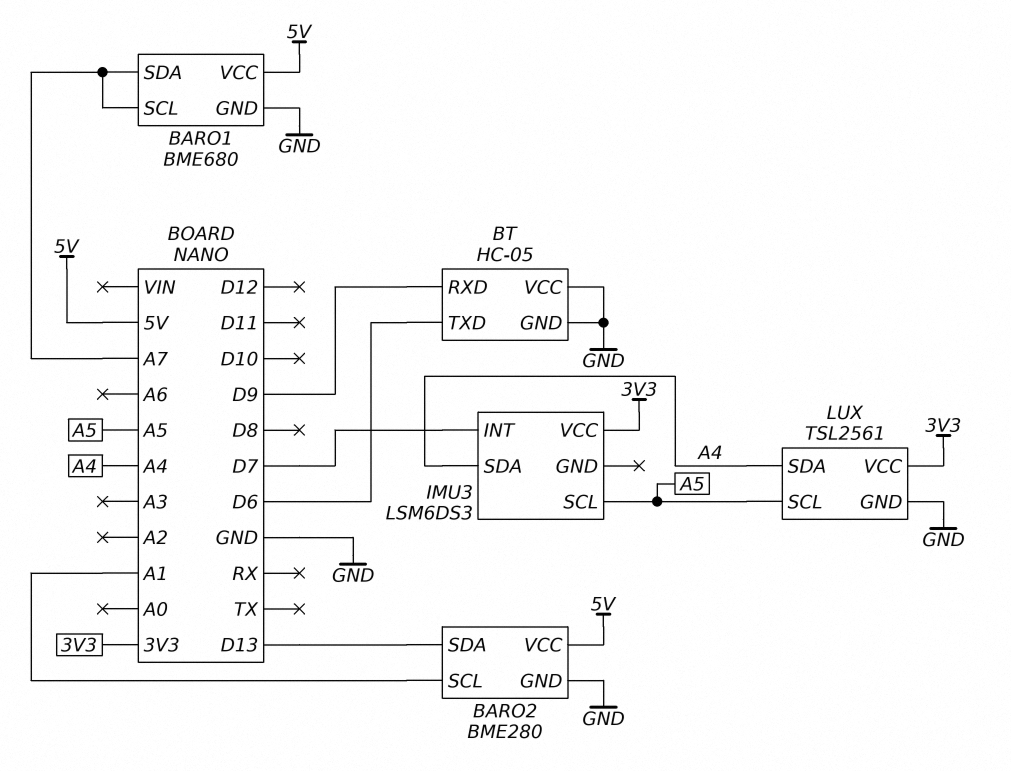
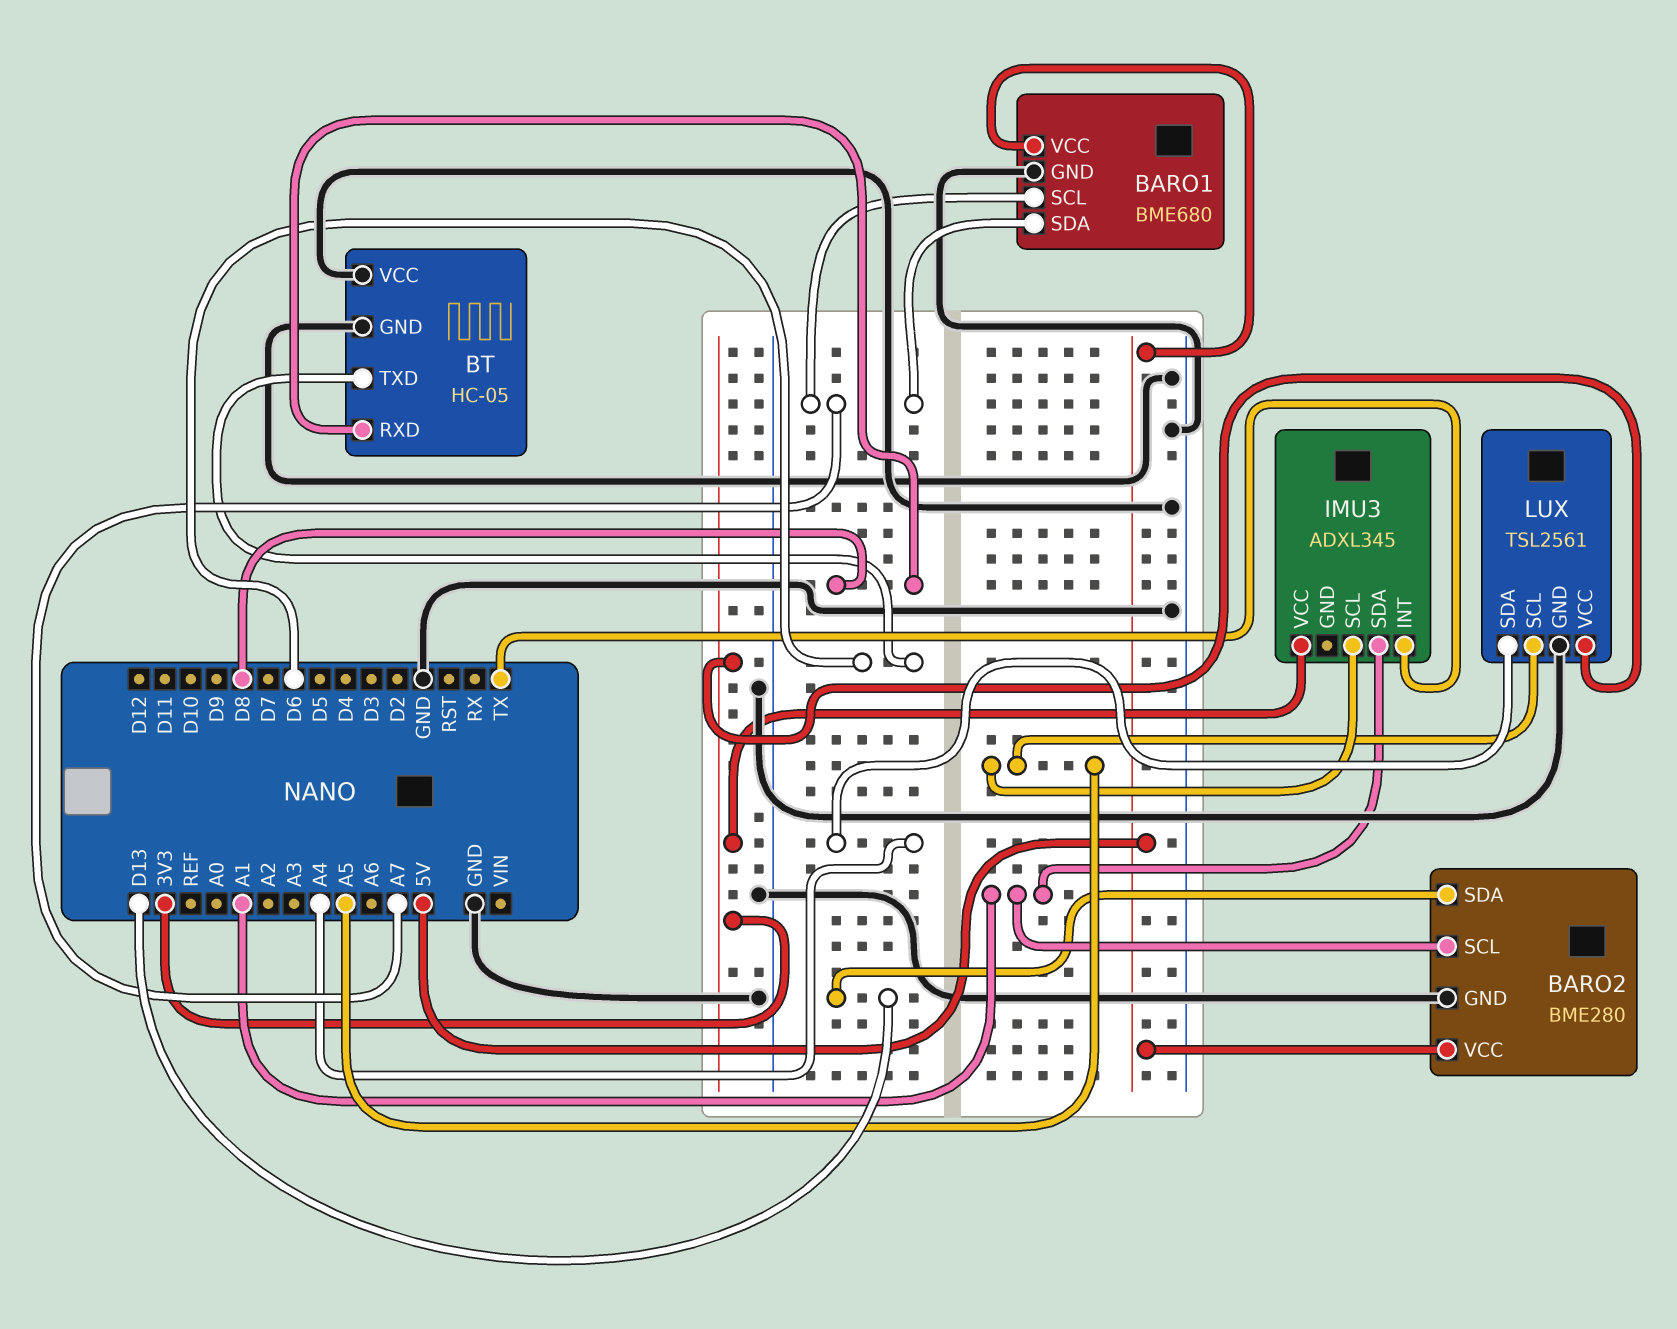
BT pin RXD: D9 -> D8
IMU3: LSM6DS3 -> ADXL345
IMU3 pin INT: D7 -> TX
IMU3 pin SDA: A4 -> A1

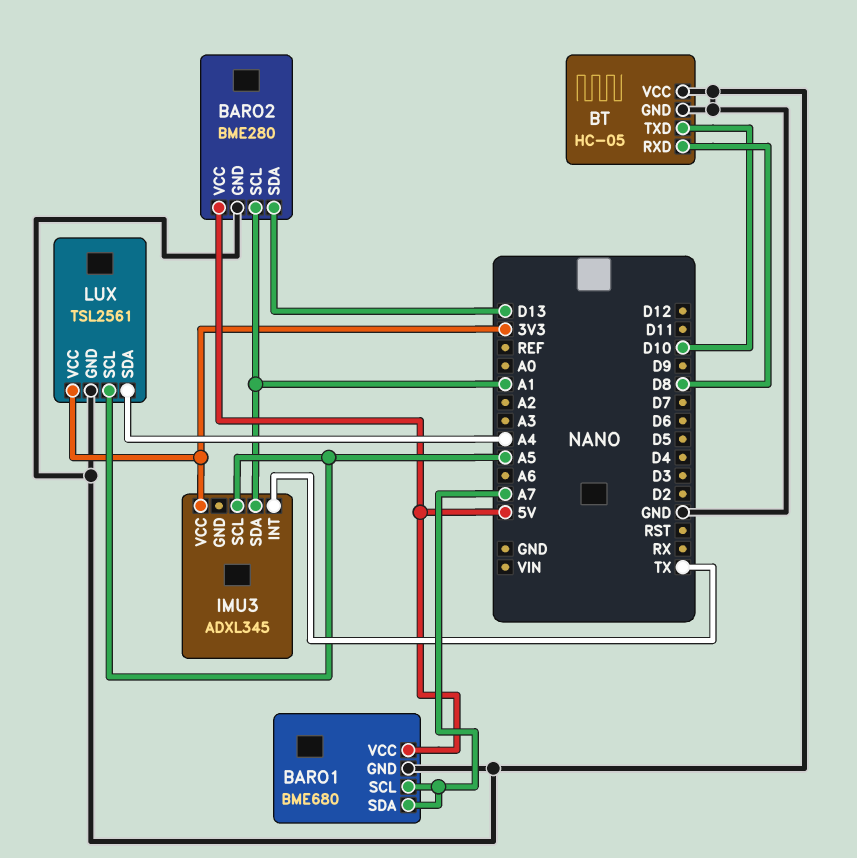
BT pin TXD: D6 -> D10

